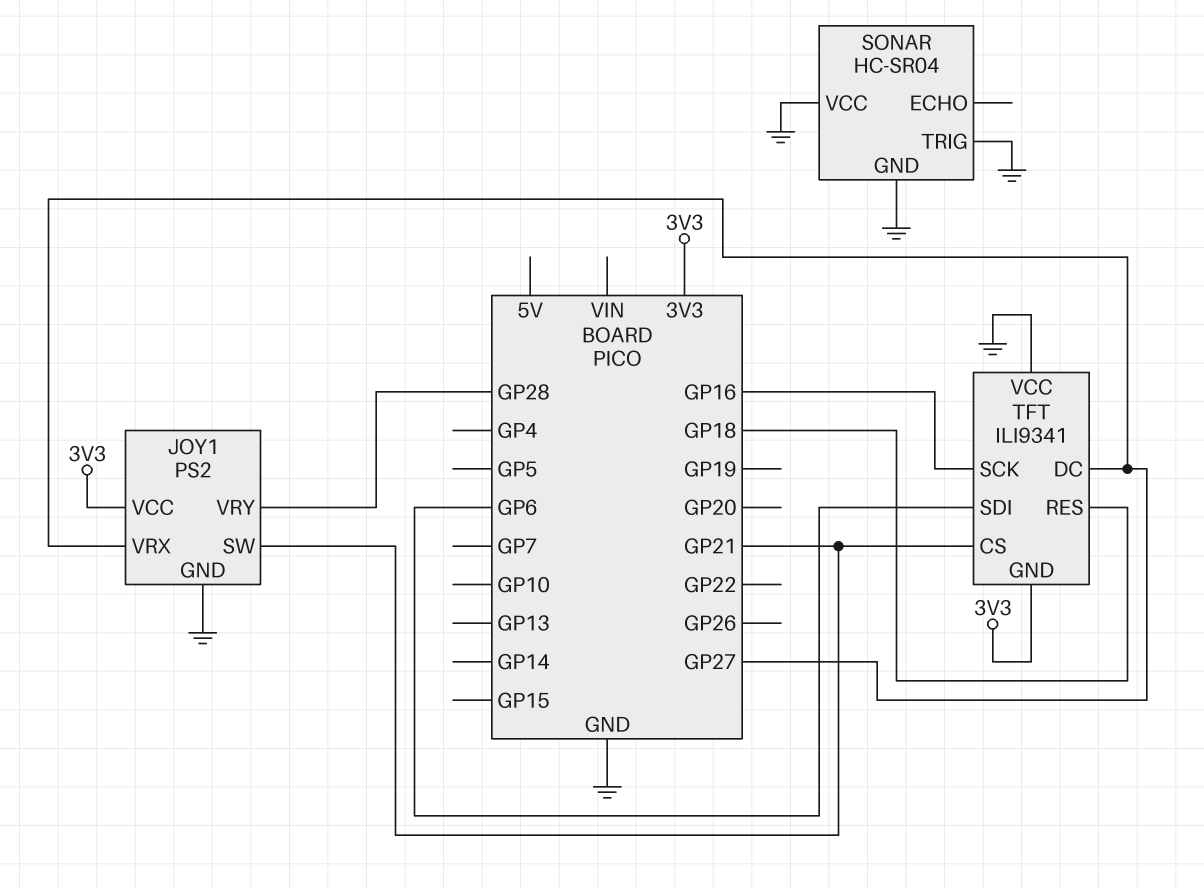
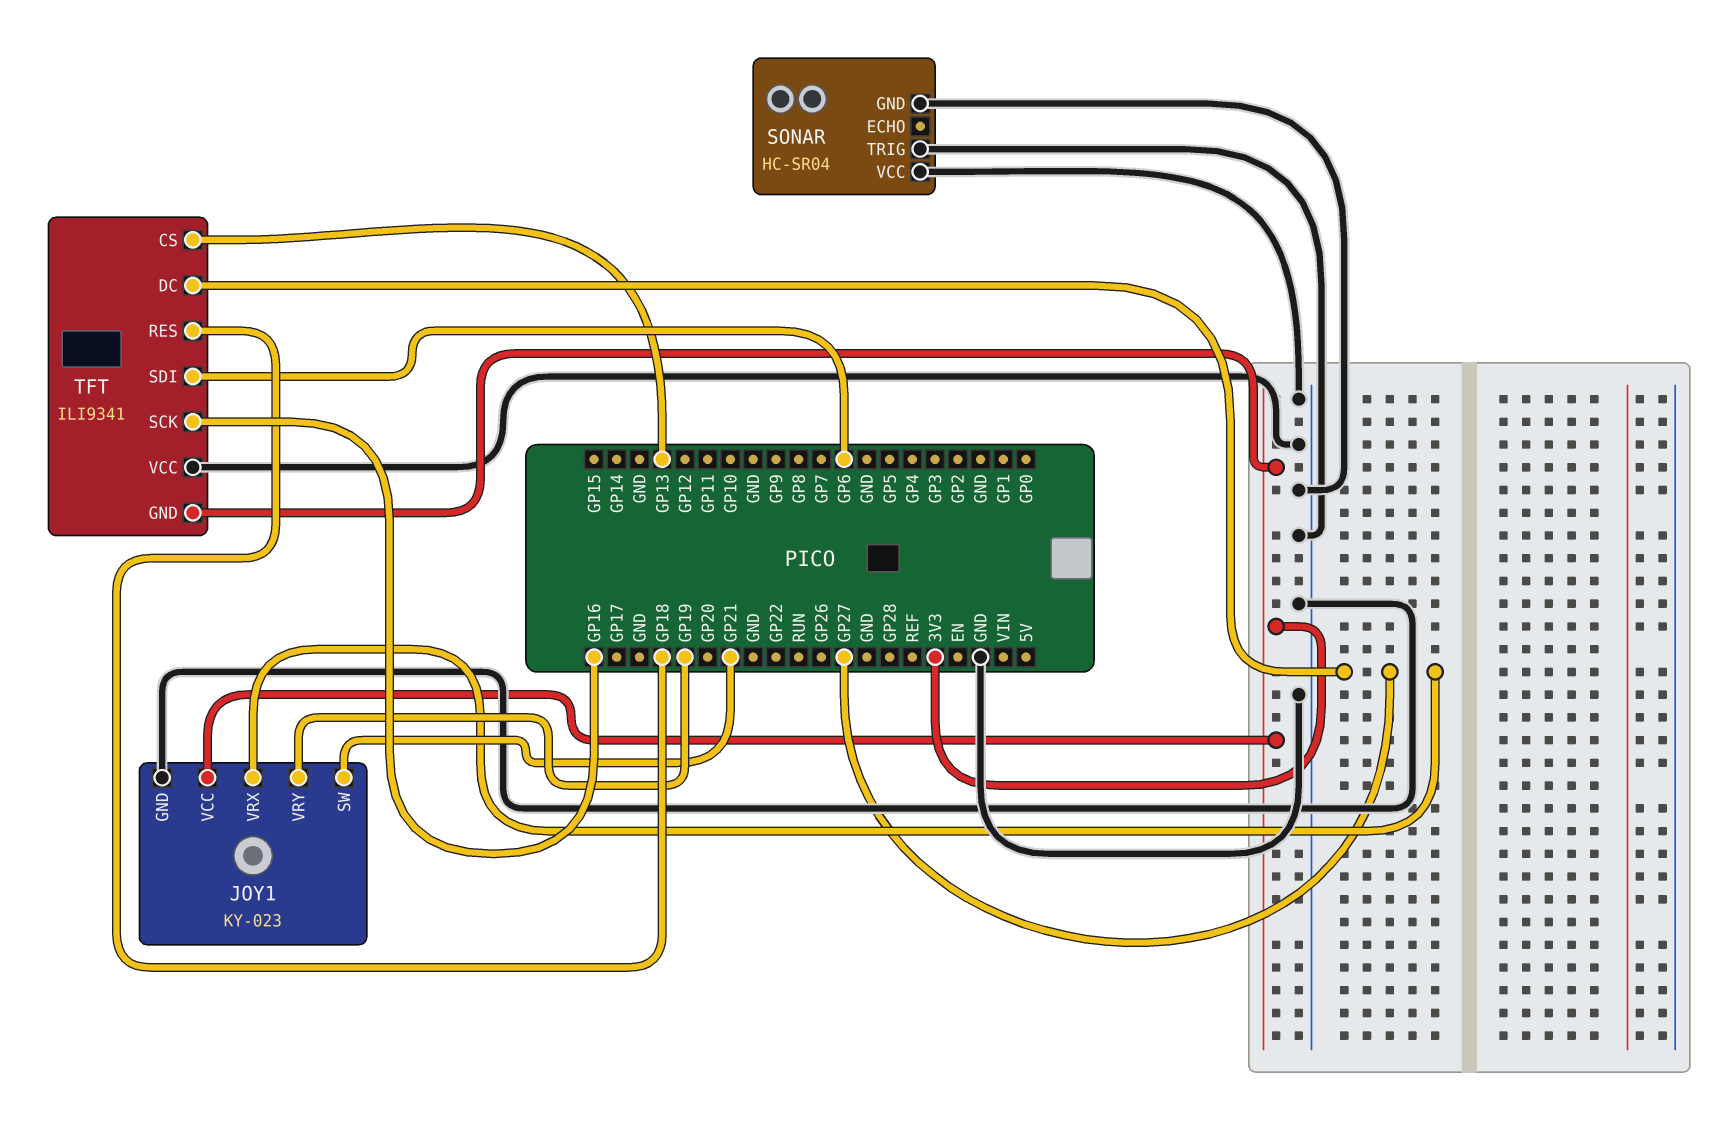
JOY1: PS2 -> KY-023
JOY1 pin VRY: GP28 -> GP19
TFT pin CS: GP21 -> GP13

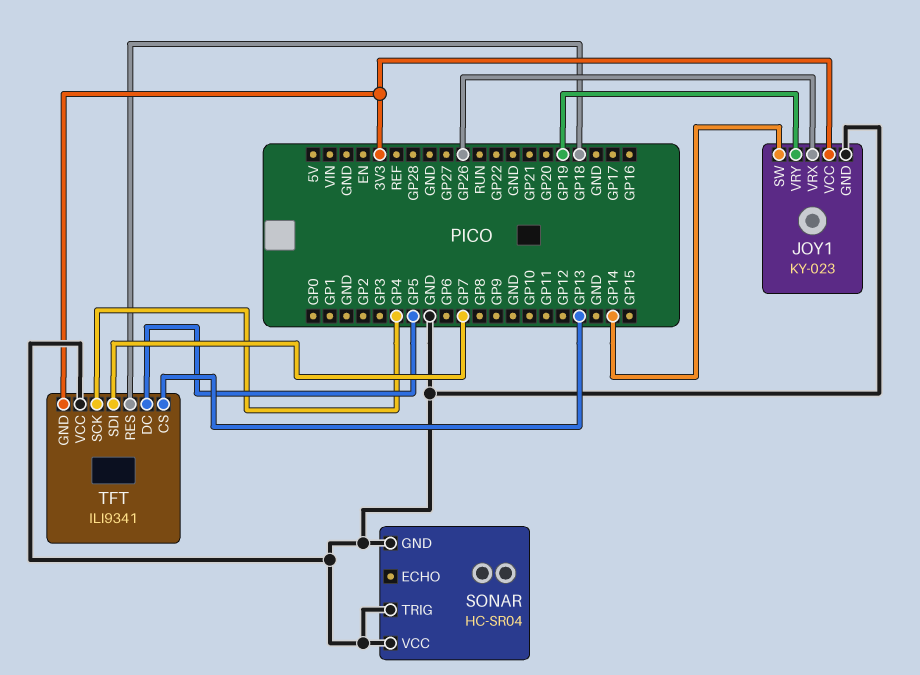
JOY1 pin SW: GP21 -> GP14
JOY1 pin VRX: GP27 -> GP26
TFT pin DC: GP27 -> GP5
TFT pin SCK: GP16 -> GP4
TFT pin SDI: GP6 -> GP7

